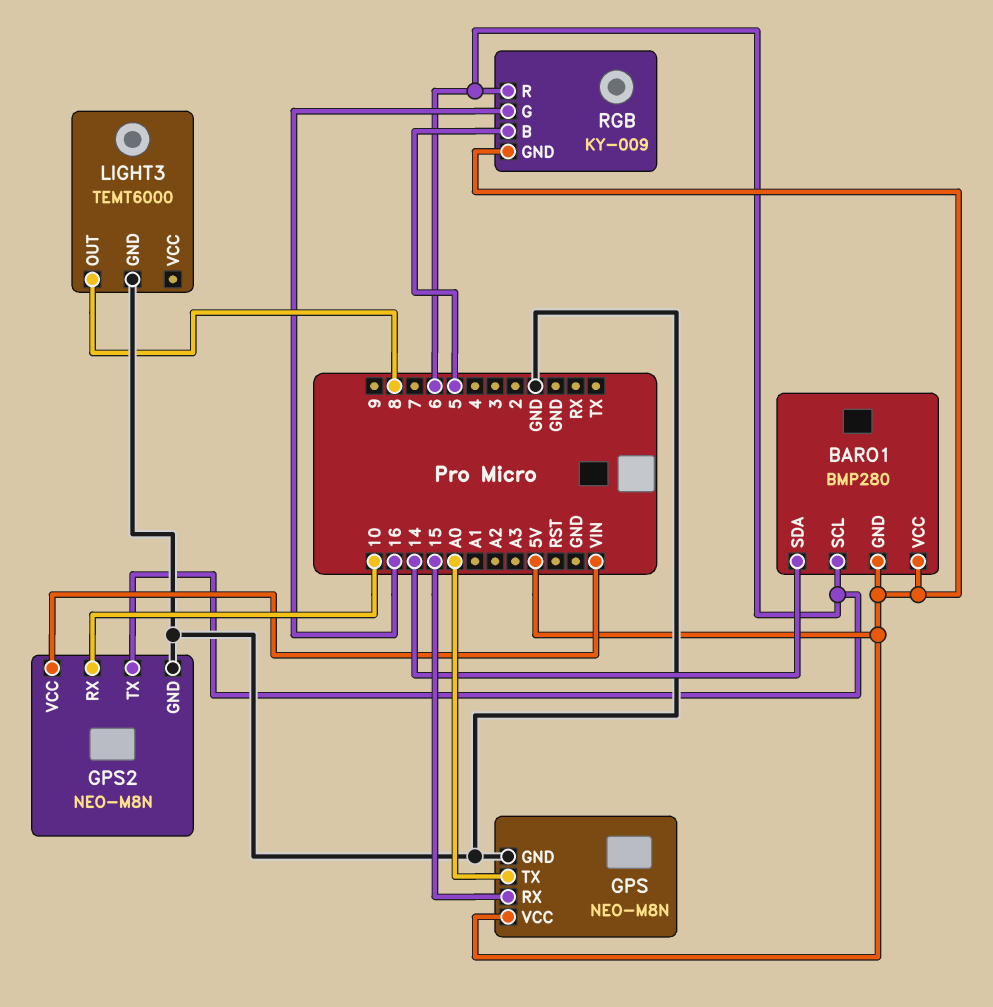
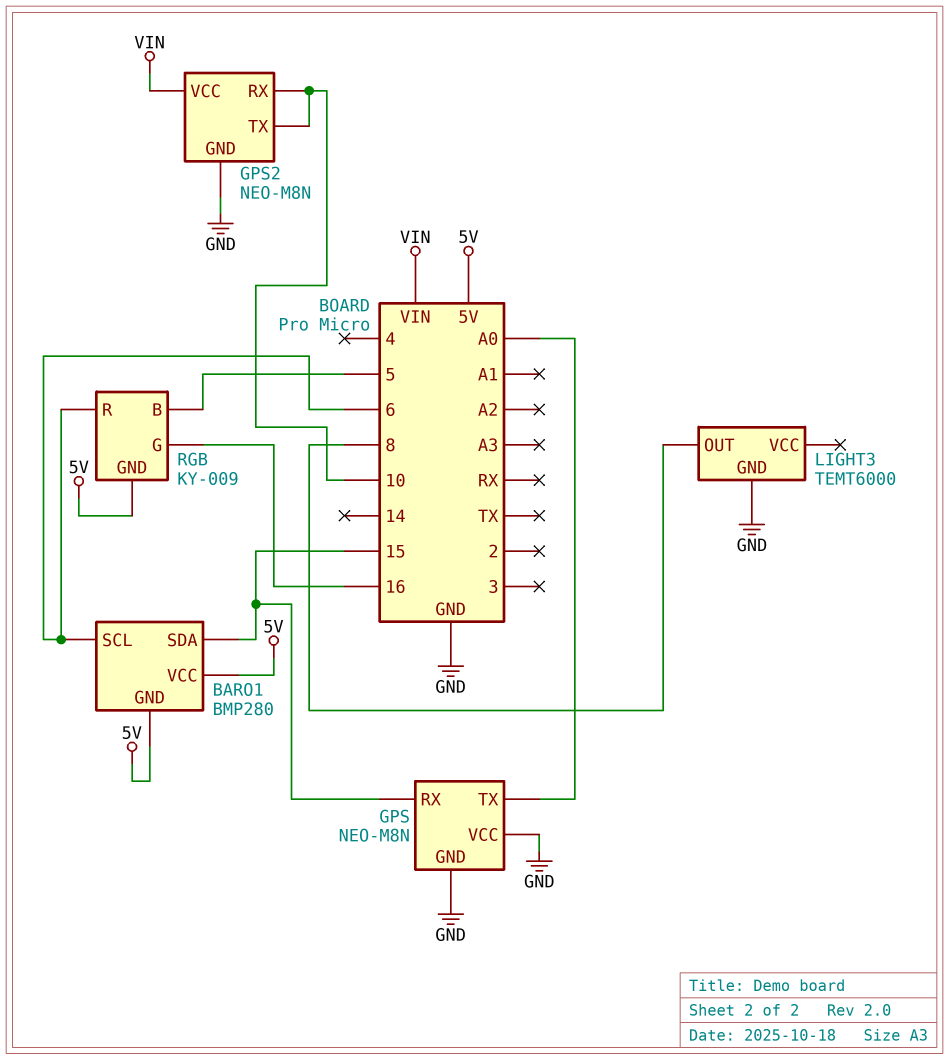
BARO1 pin SDA: 14 -> 15
GPS pin VCC: 5V -> GND
GPS2 pin TX: 6 -> 10

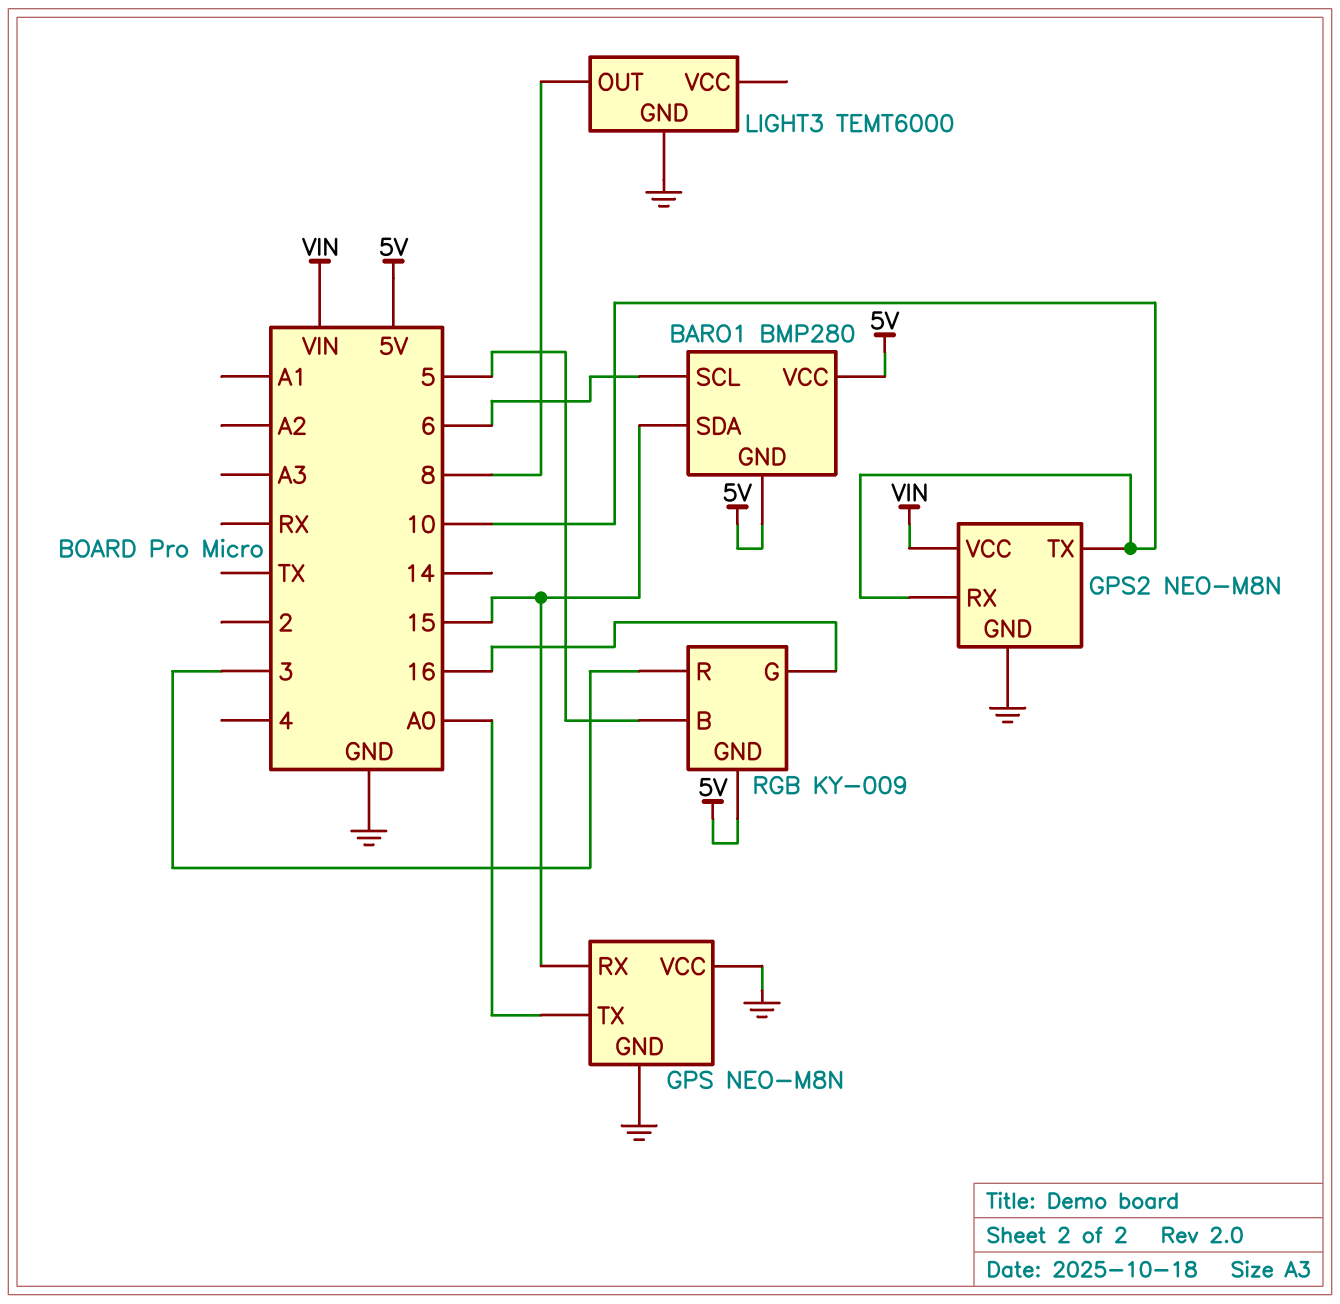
RGB pin R: 6 -> 3

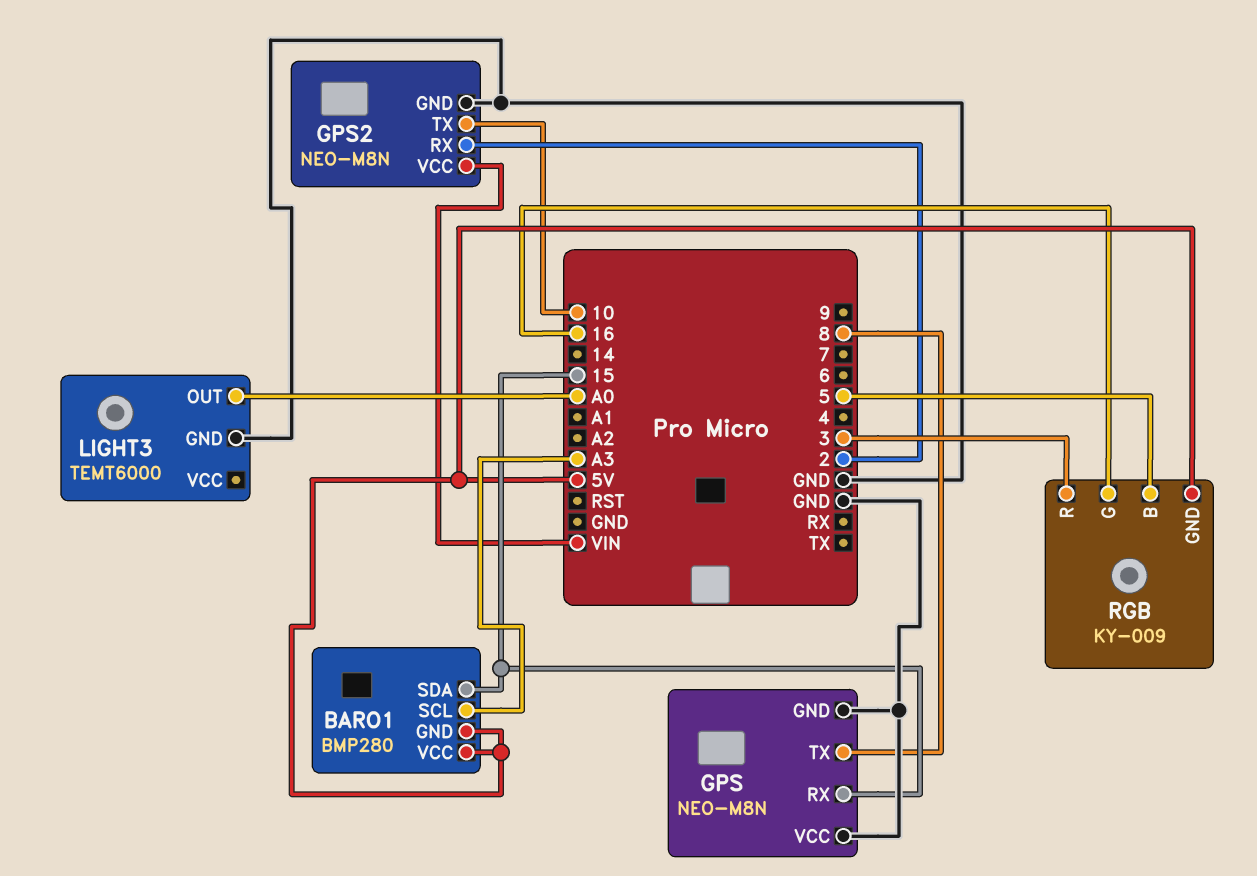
BARO1 pin SCL: 6 -> A3
GPS pin TX: A0 -> 8
GPS2 pin RX: 10 -> 2
LIGHT3 pin OUT: 8 -> A0

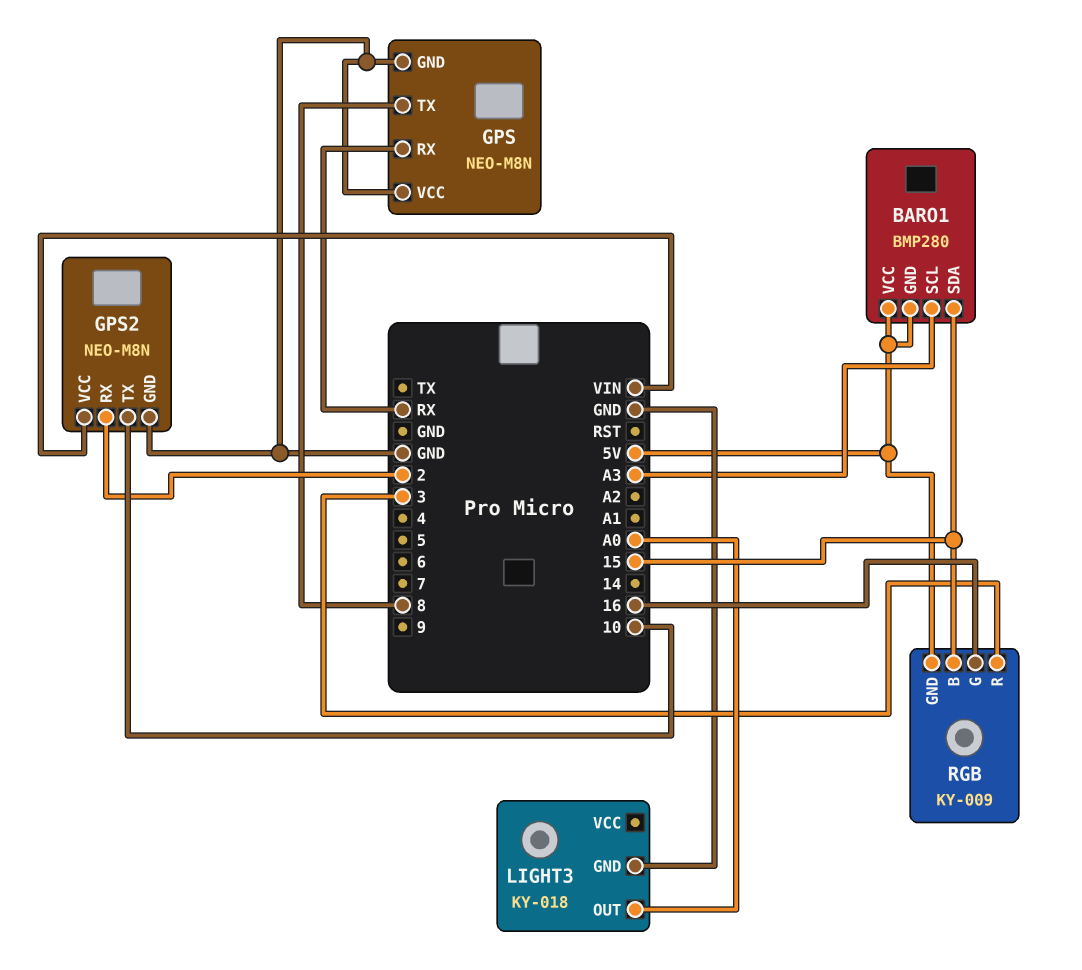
GPS pin RX: 15 -> RX
LIGHT3: TEMT6000 -> KY-018
RGB pin B: 5 -> 15

